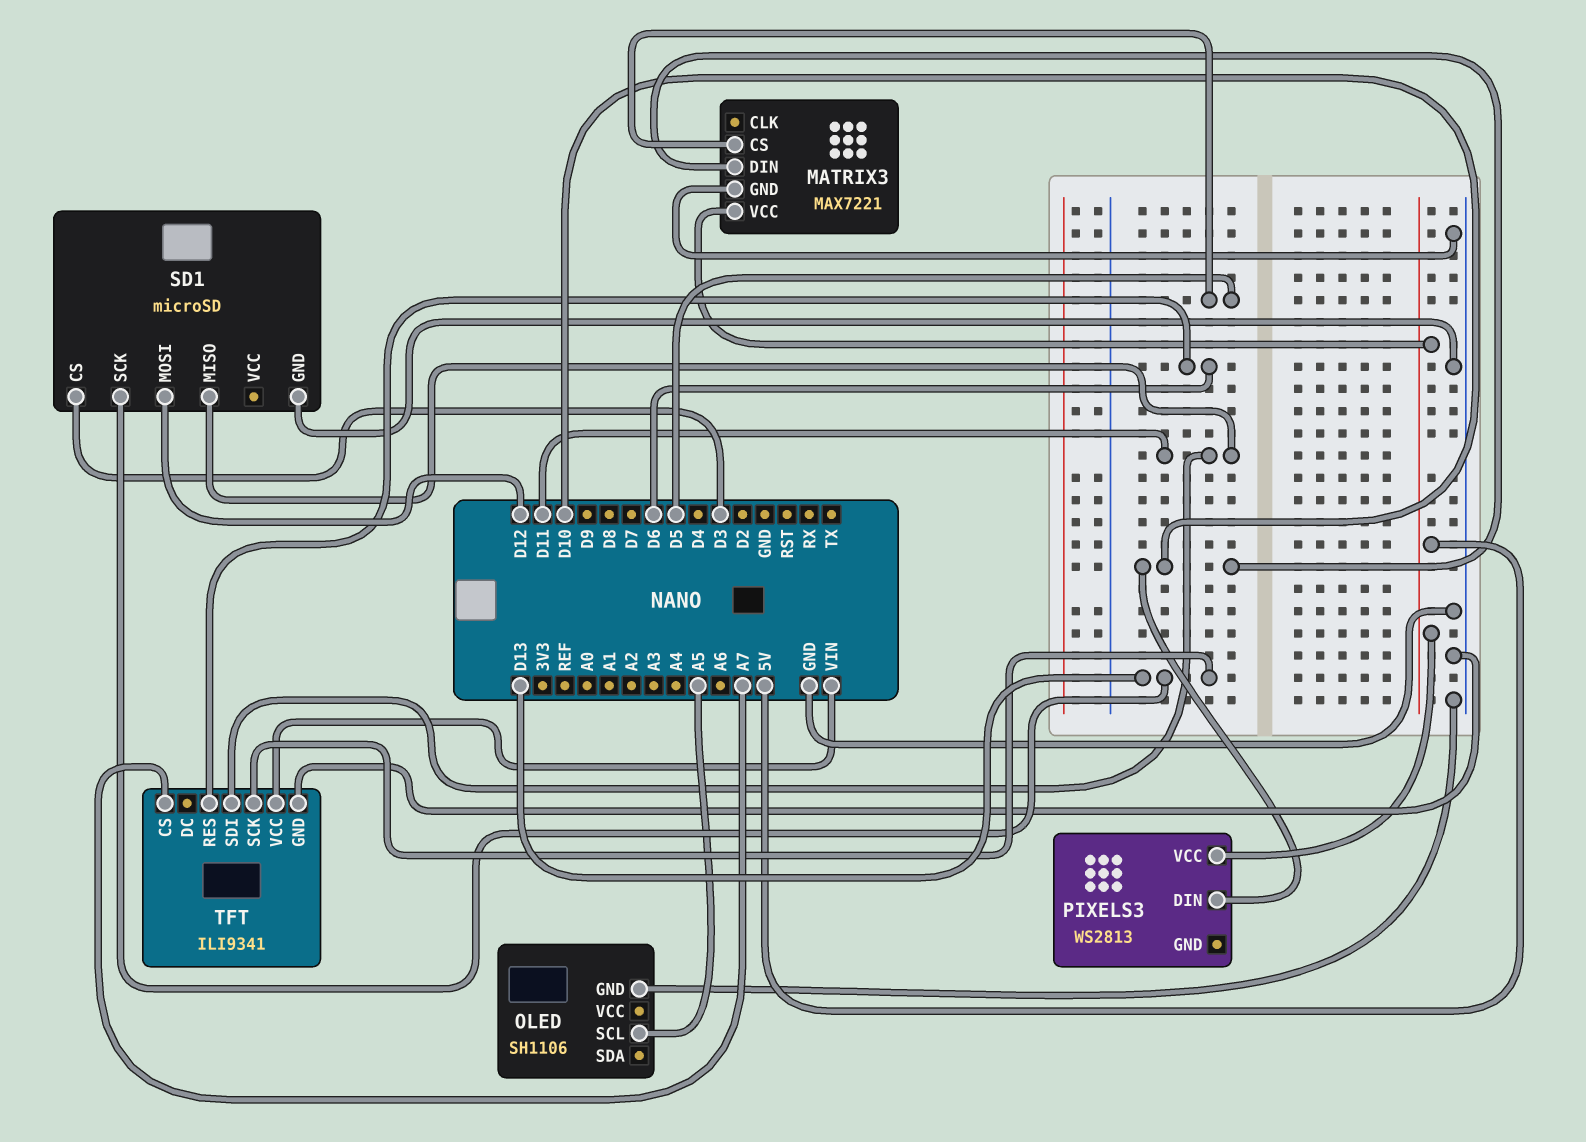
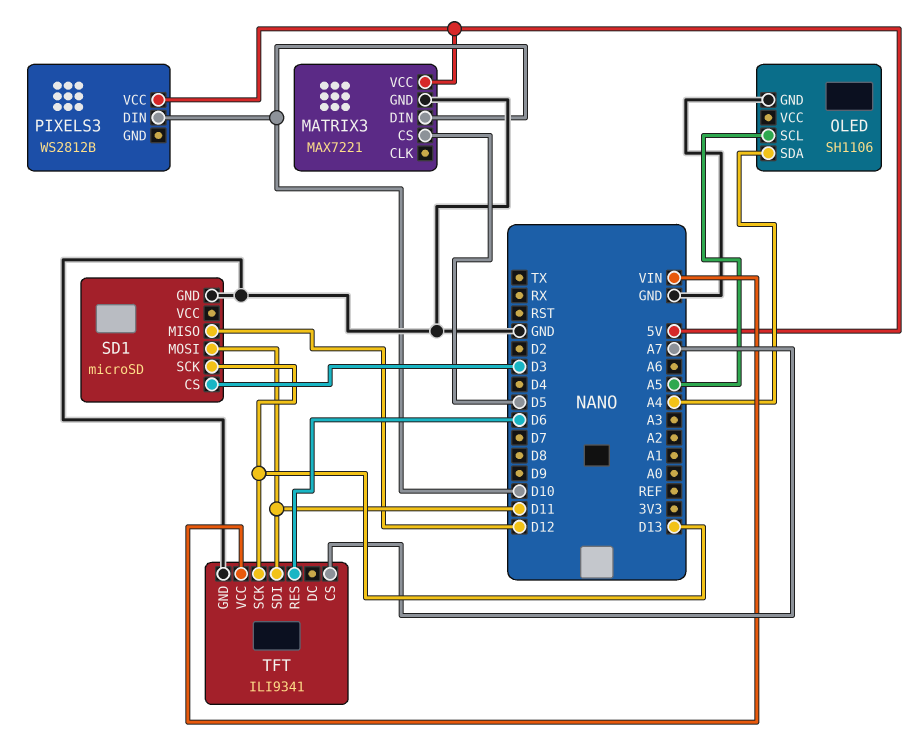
OLED pin SDA: none -> A4
PIXELS3: WS2813 -> WS2812B
SD1 pin MISO: D11 -> D12
SD1 pin MOSI: D12 -> D11

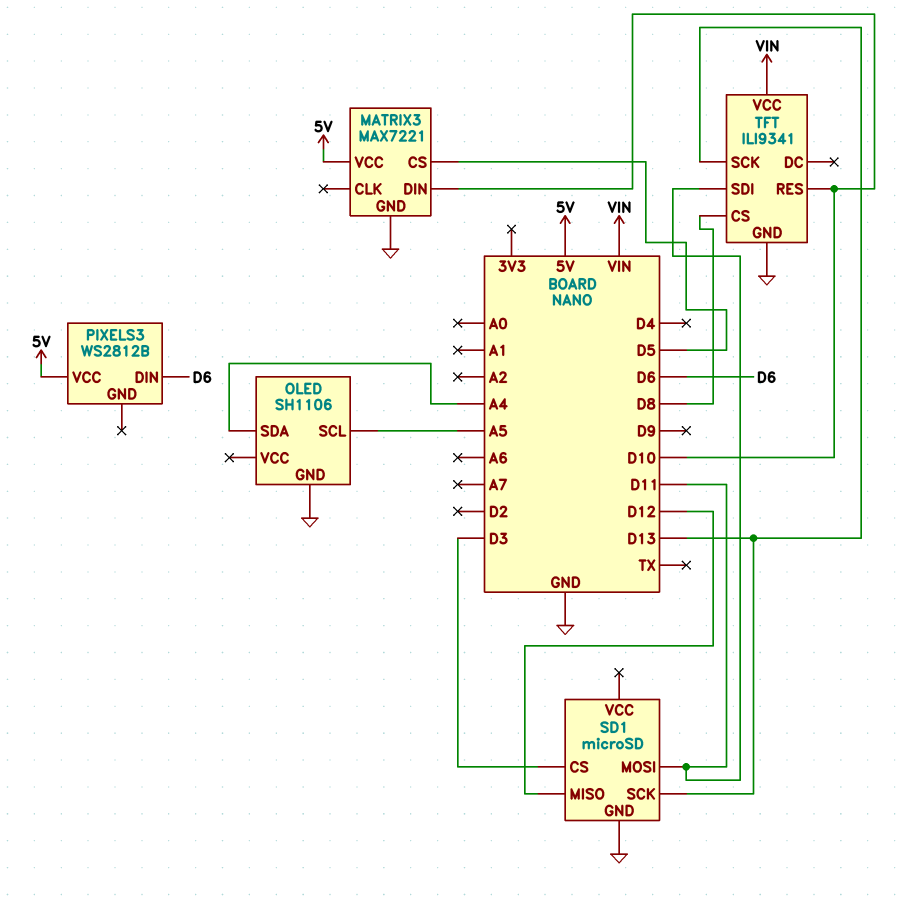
PIXELS3 pin DIN: D10 -> D6
TFT pin CS: A7 -> D8
TFT pin RES: D6 -> D10

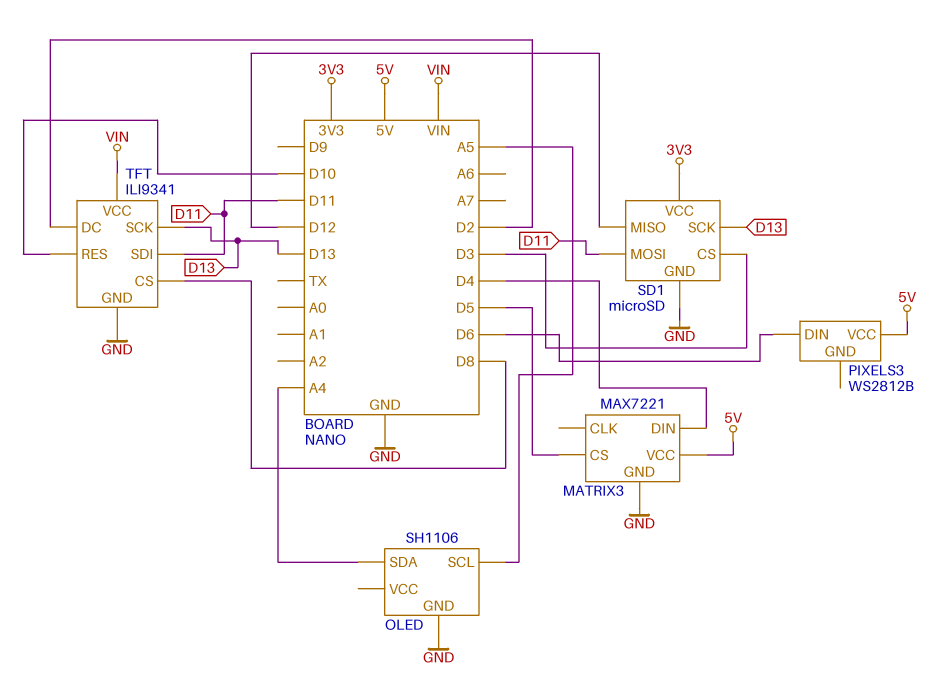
MATRIX3 pin DIN: D10 -> D4
SD1 pin VCC: none -> 3V3
TFT pin DC: none -> D2

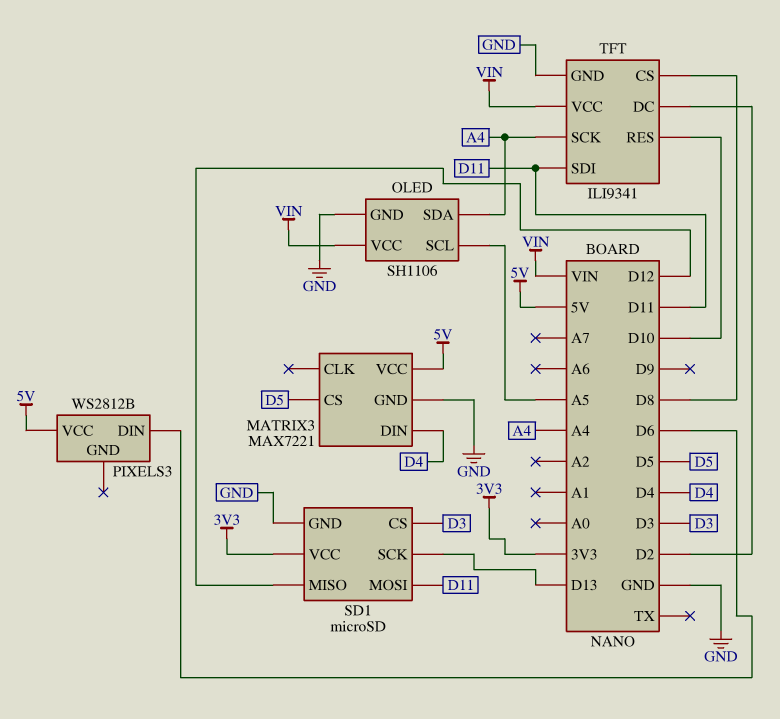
OLED pin VCC: none -> VIN
TFT pin SCK: D13 -> A4

